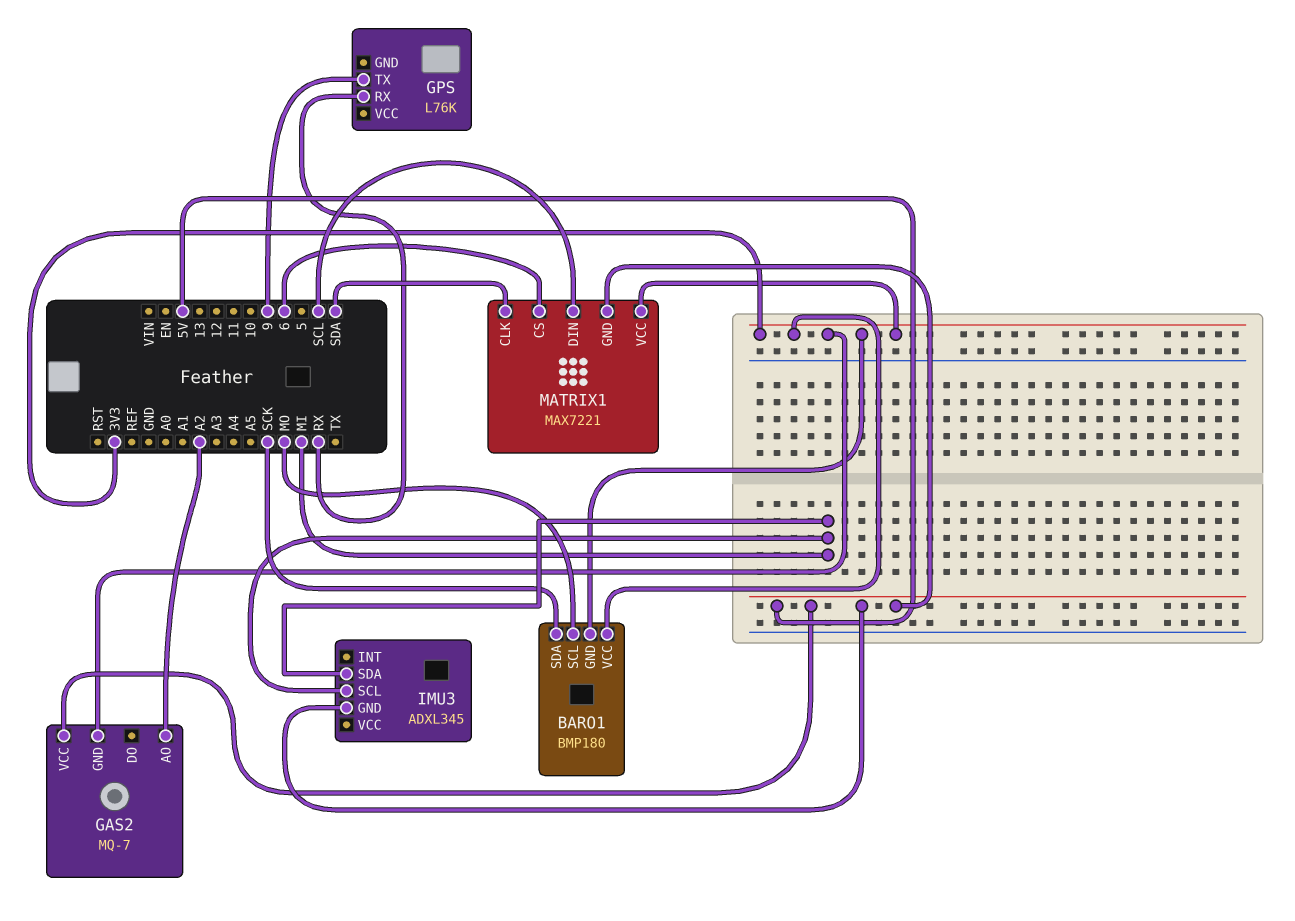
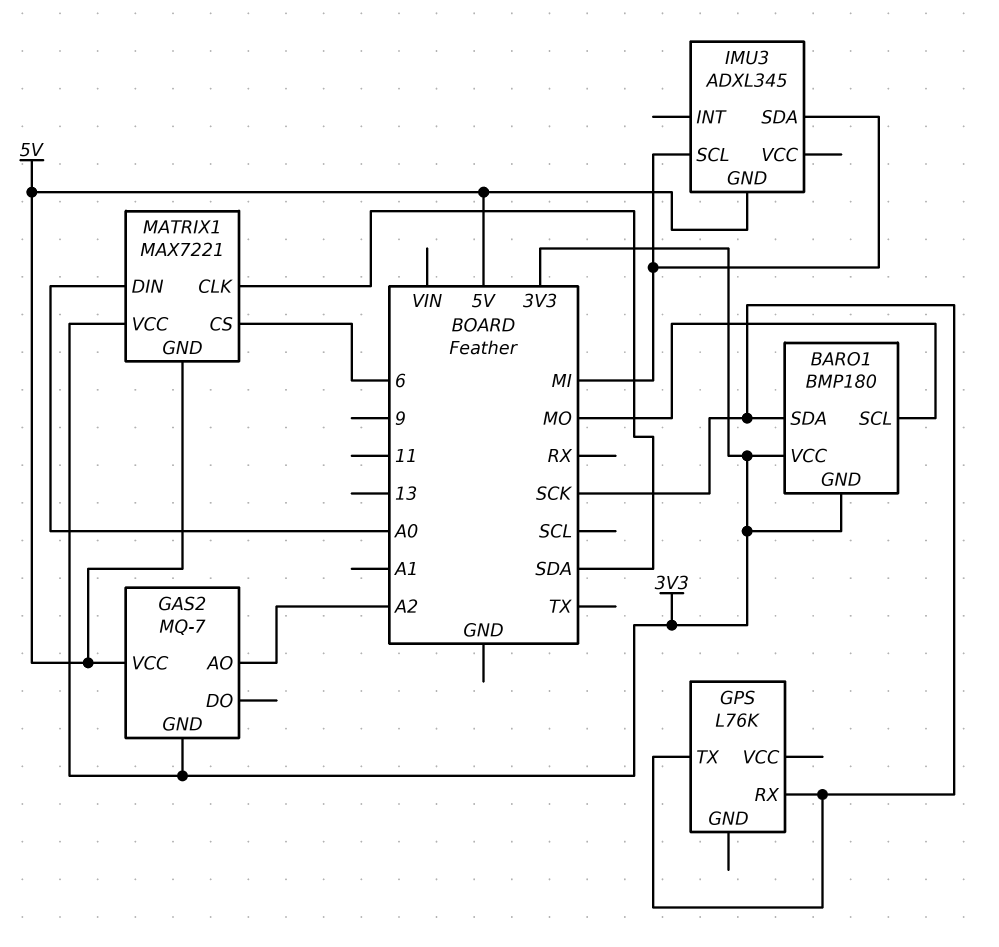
GPS pin RX: RX -> SCK
GPS pin TX: 9 -> SCK
MATRIX1 pin DIN: SCL -> A0

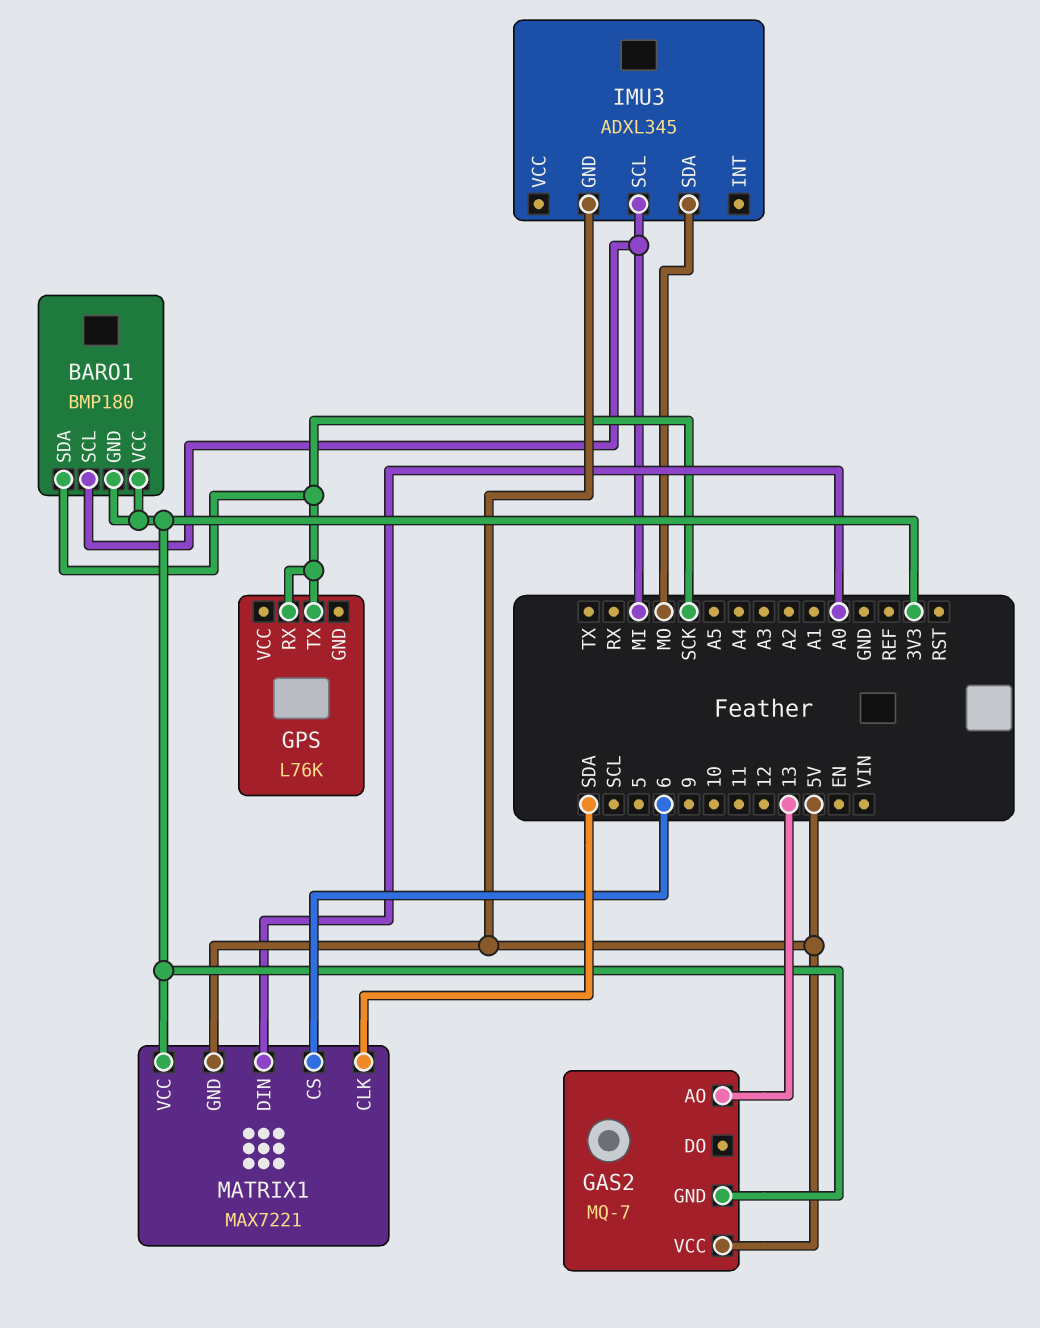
BARO1 pin SCL: MO -> MI
GAS2 pin AO: A2 -> 13
IMU3 pin SDA: MI -> MO

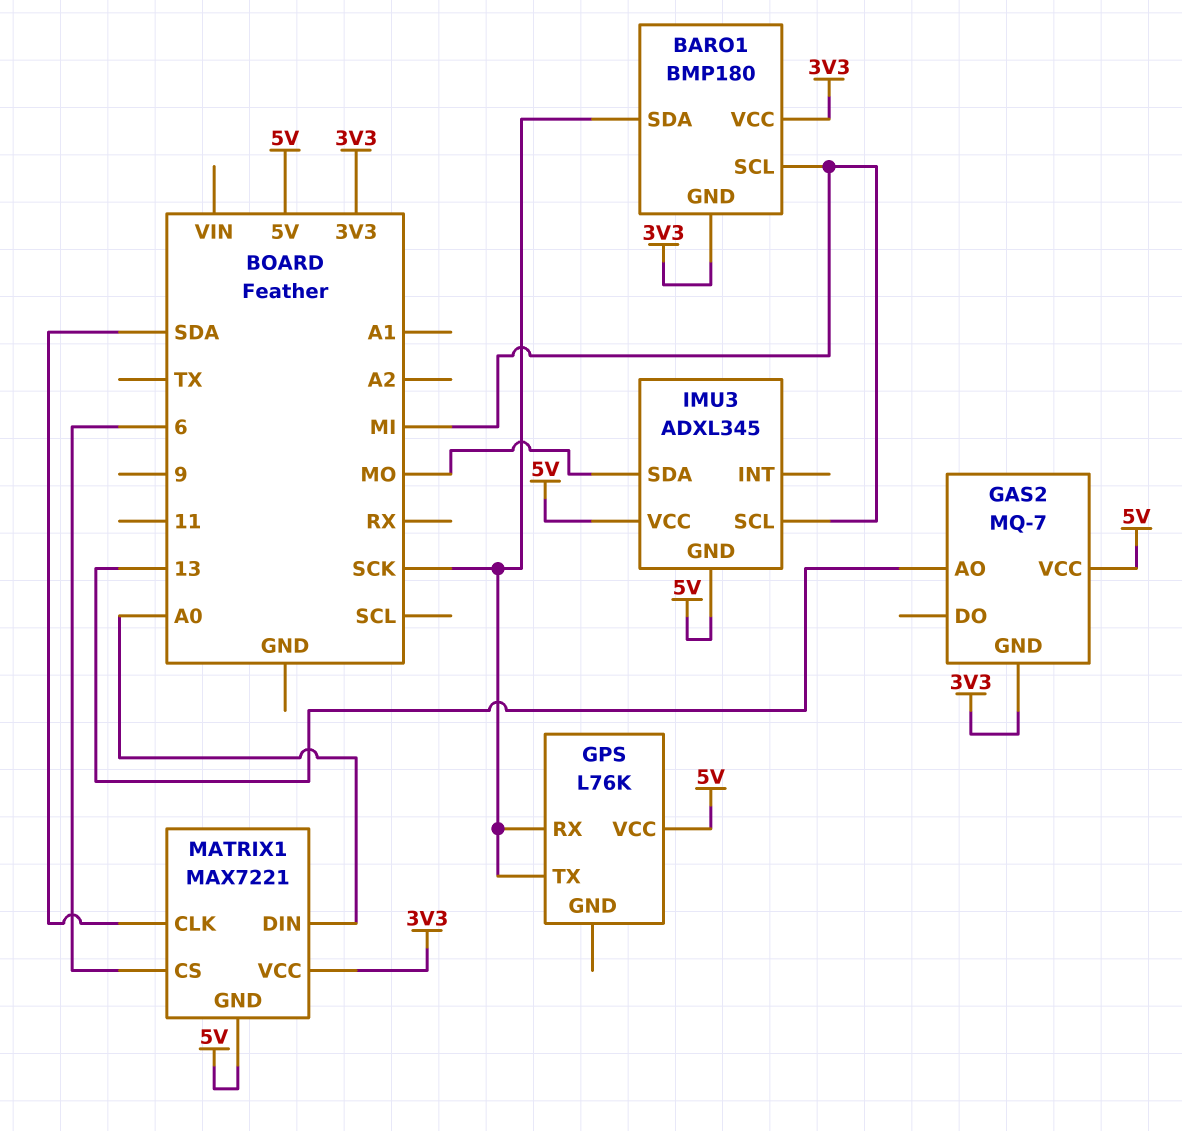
GPS pin VCC: none -> 5V
IMU3 pin VCC: none -> 5V

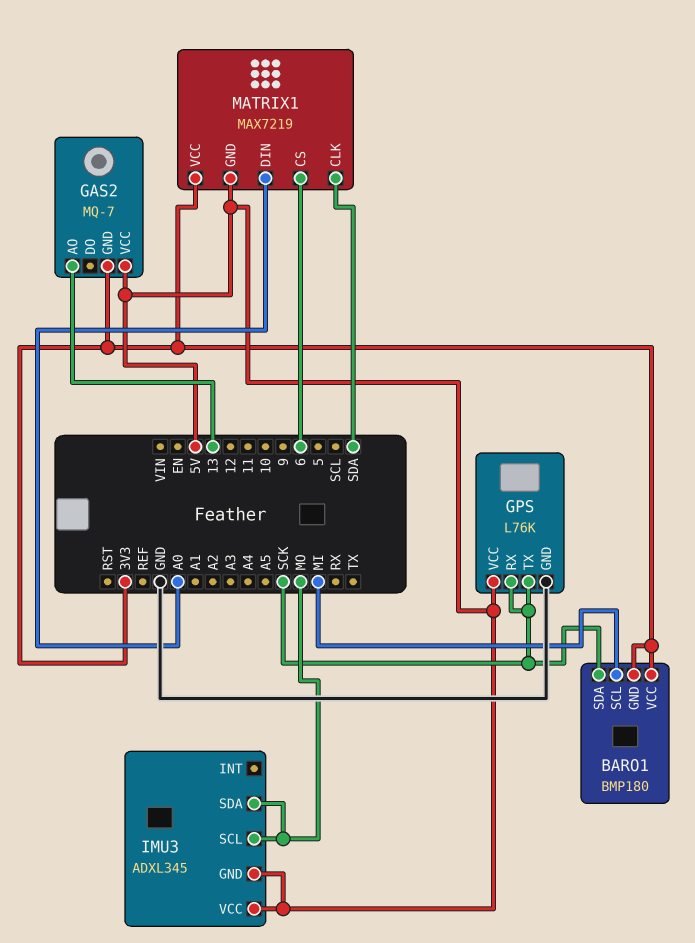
GPS pin GND: none -> GND
IMU3 pin SCL: MI -> MO
MATRIX1: MAX7221 -> MAX7219

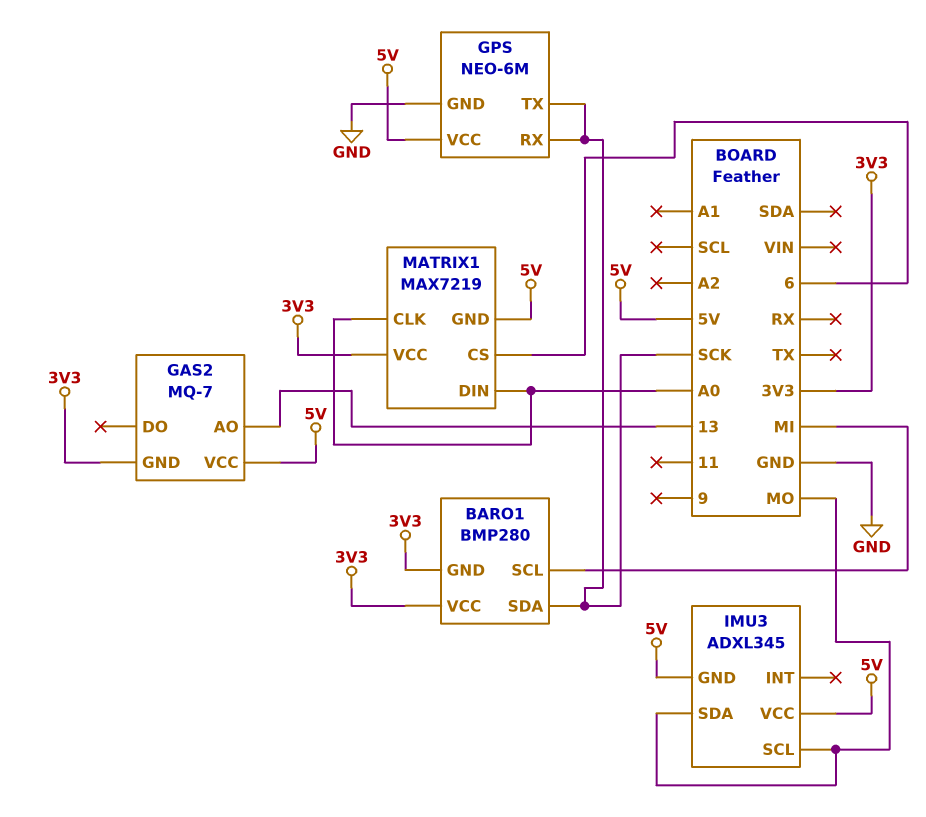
BARO1: BMP180 -> BMP280
GPS: L76K -> NEO-6M
MATRIX1 pin CLK: SDA -> A0

